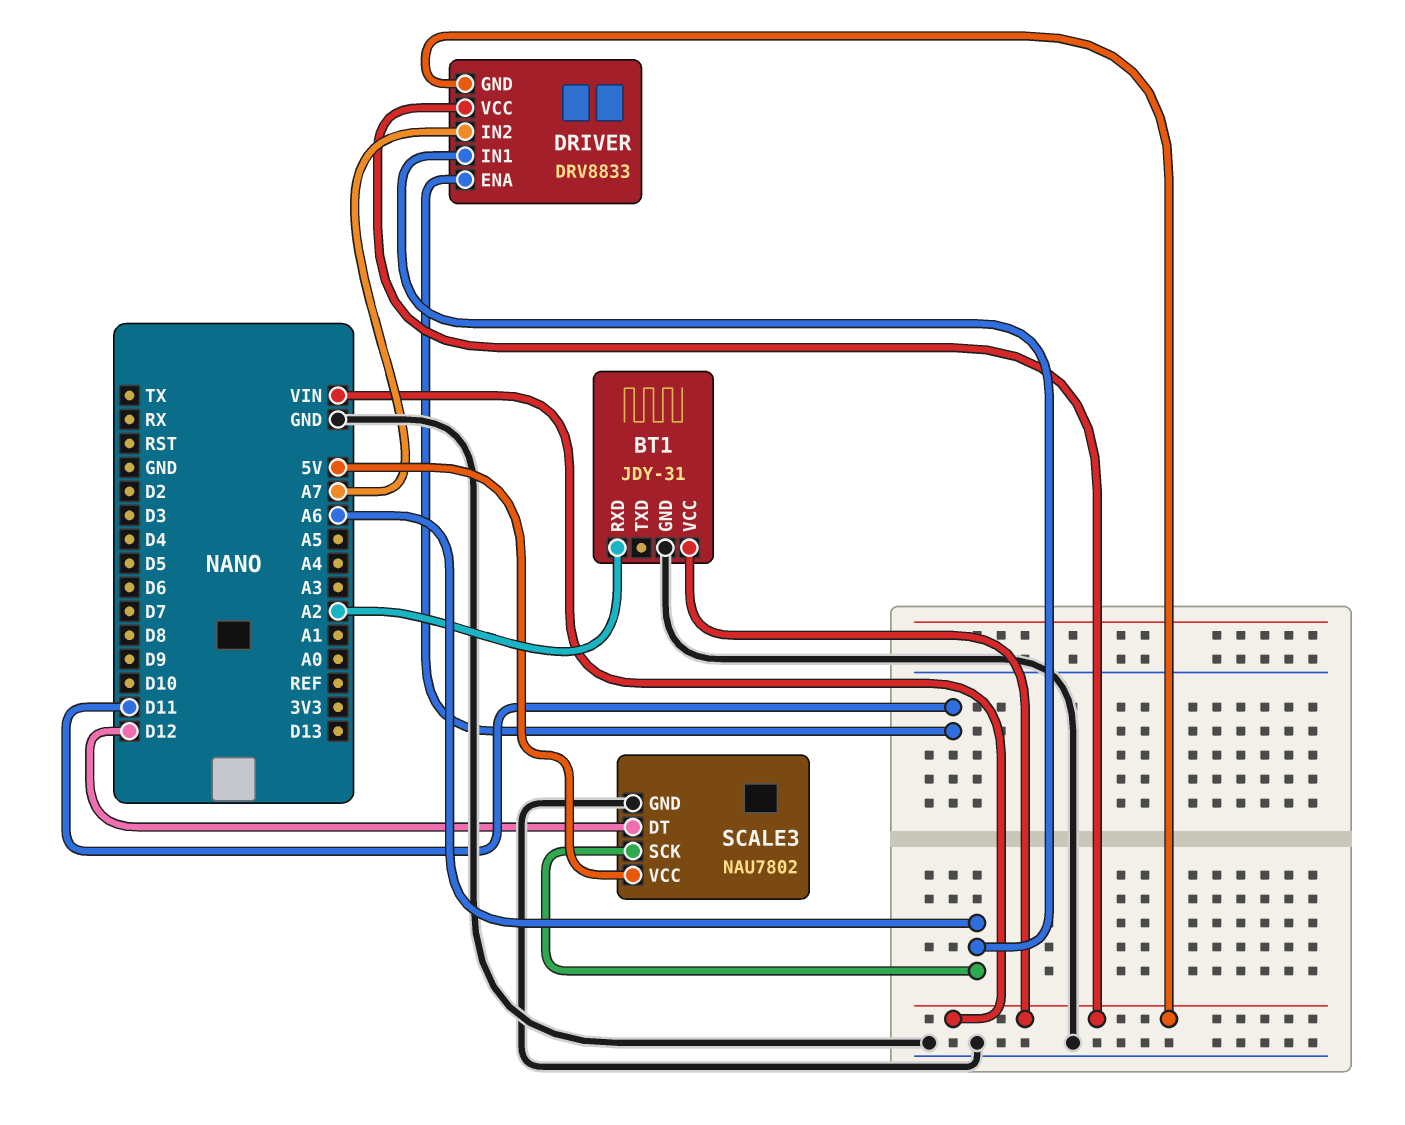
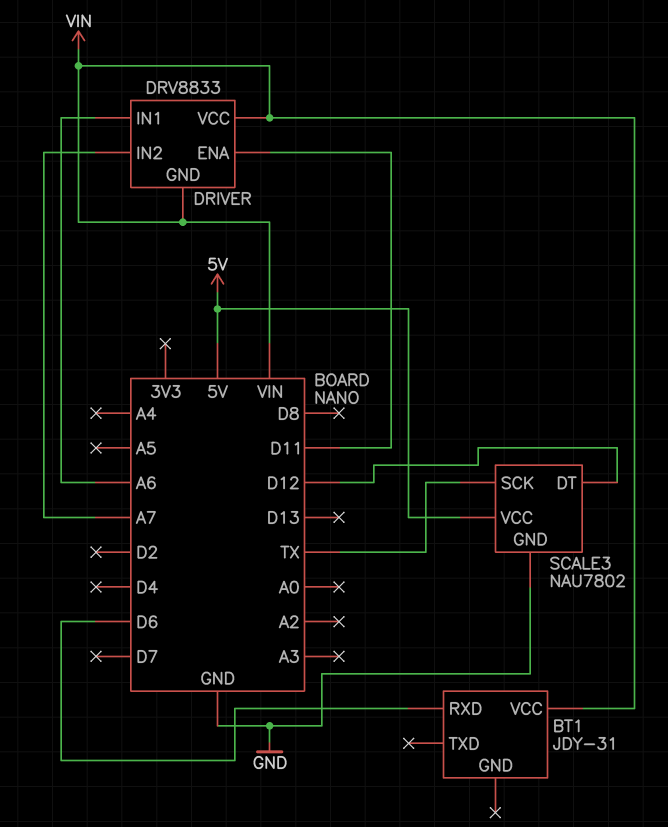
BT1 pin GND: GND -> none
BT1 pin RXD: A2 -> D6
SCALE3 pin SCK: A6 -> TX

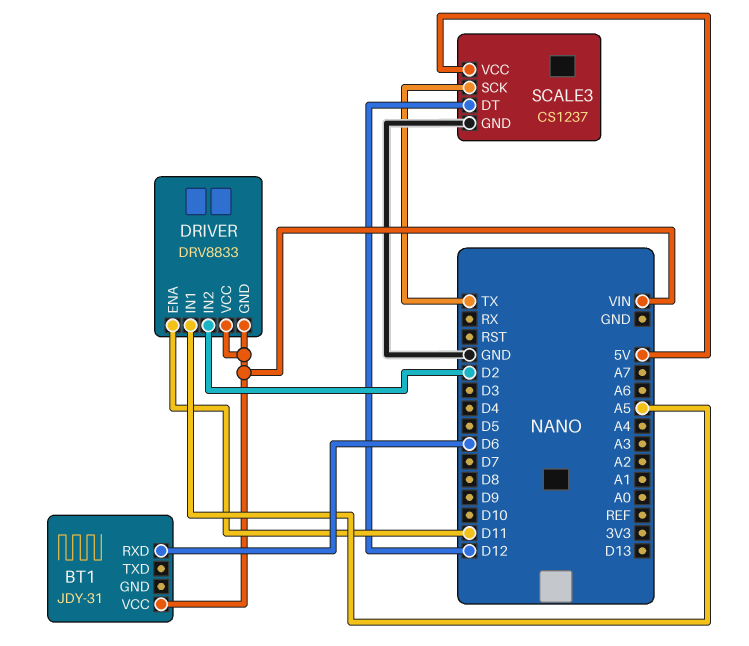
DRIVER pin IN1: A6 -> A5
DRIVER pin IN2: A7 -> D2
SCALE3: NAU7802 -> CS1237

